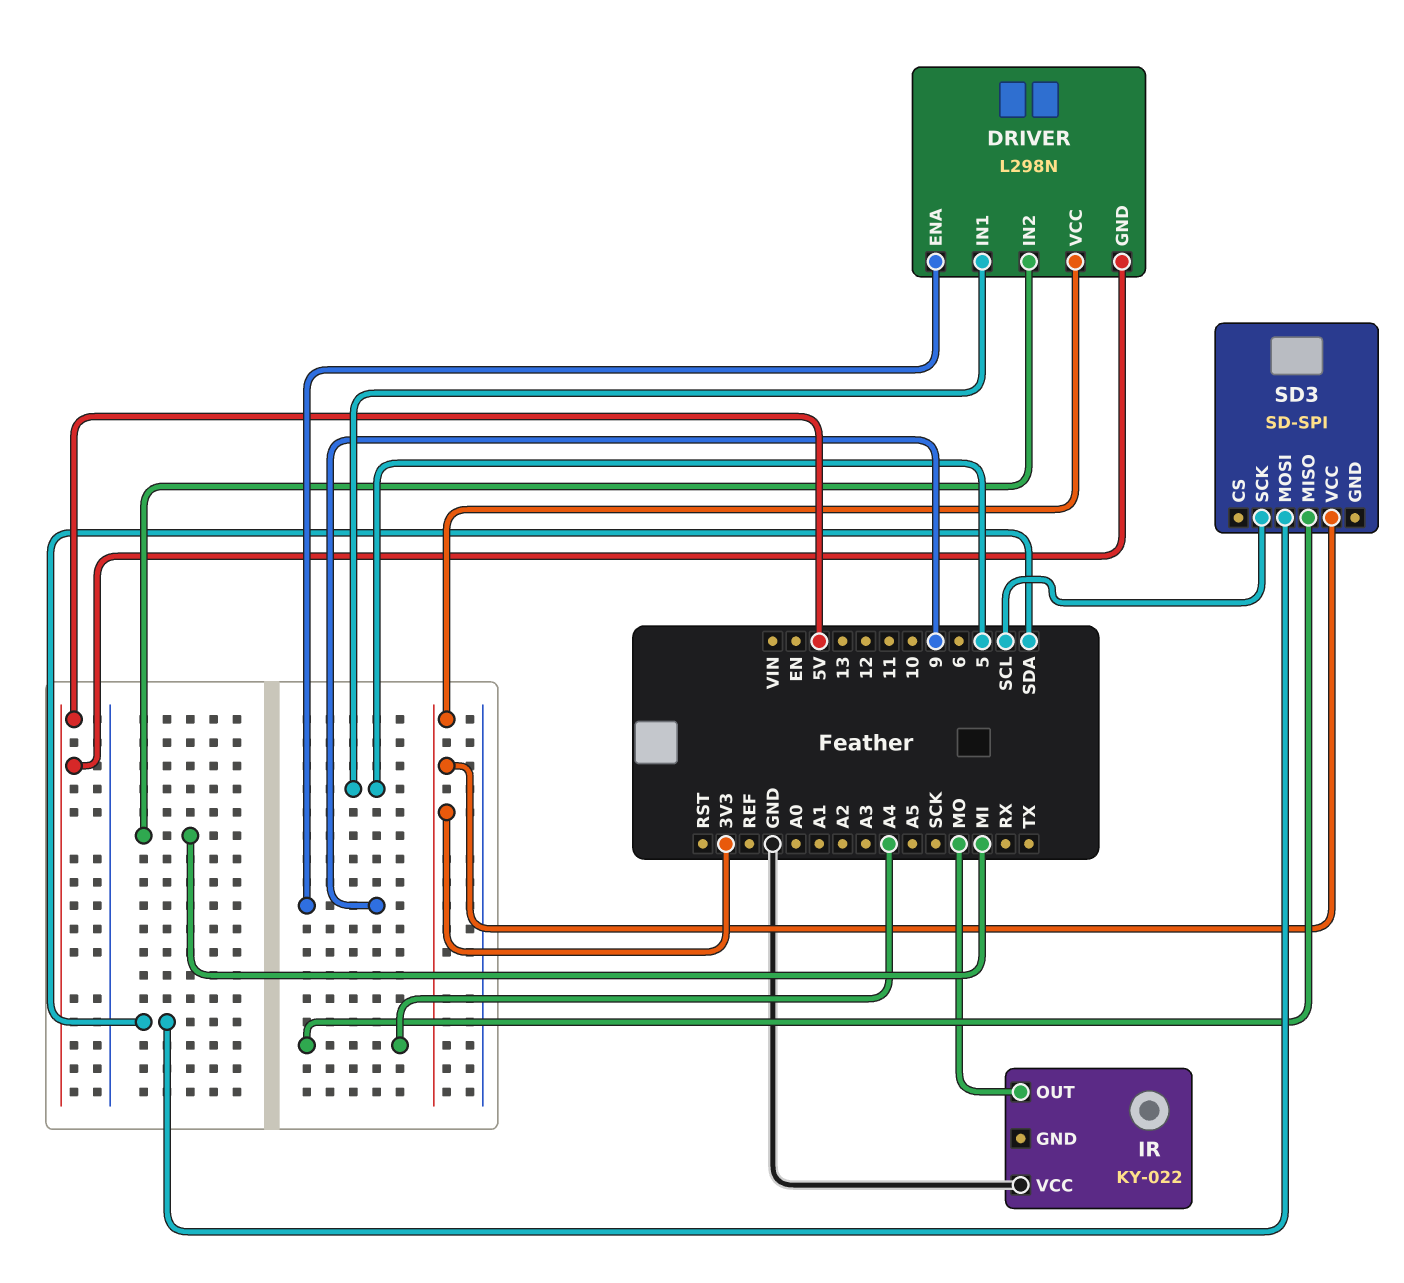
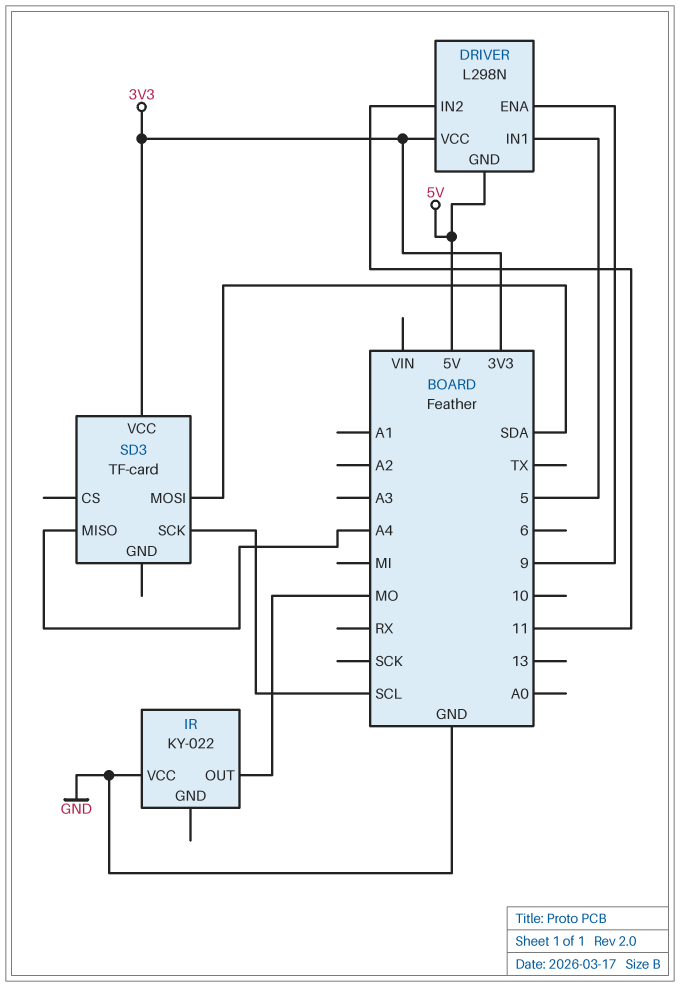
DRIVER pin IN2: MI -> 11
SD3: SD-SPI -> TF-card

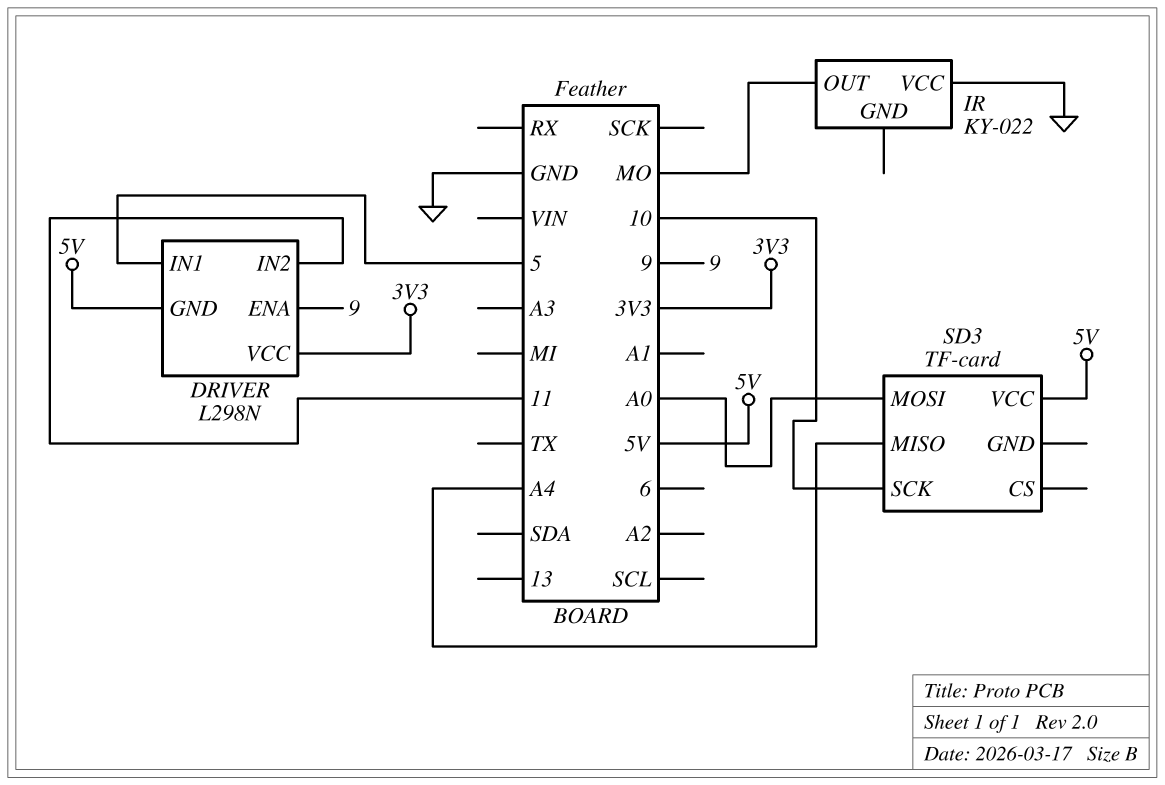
SD3 pin MOSI: SDA -> A0
SD3 pin SCK: SCL -> 10
SD3 pin VCC: 3V3 -> 5V

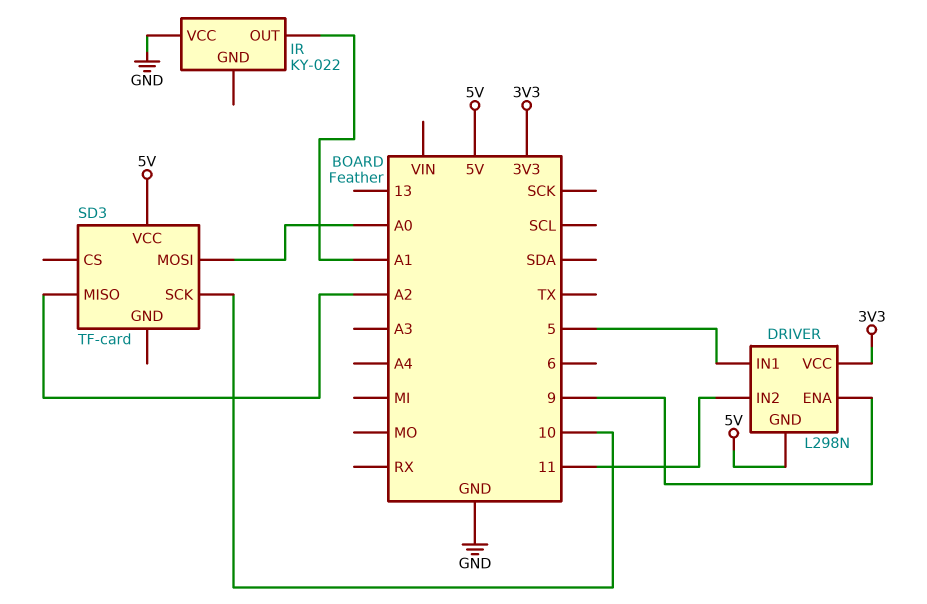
IR pin OUT: MO -> A1
SD3 pin MISO: A4 -> A2

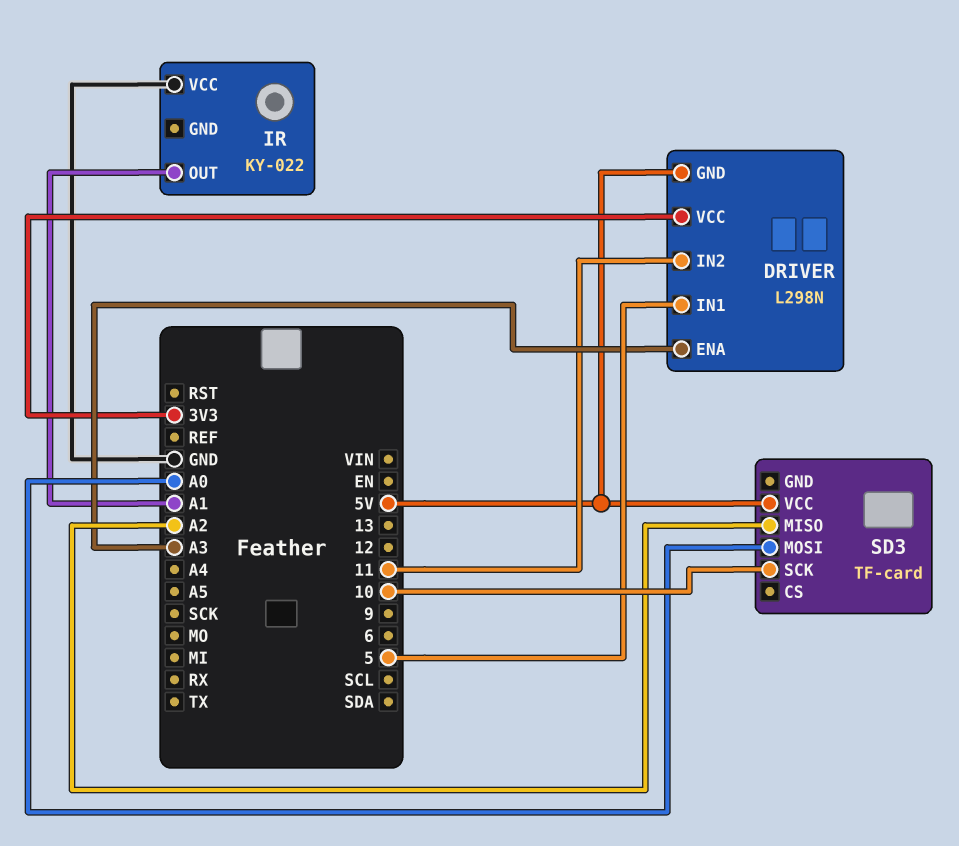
DRIVER pin ENA: 9 -> A3

